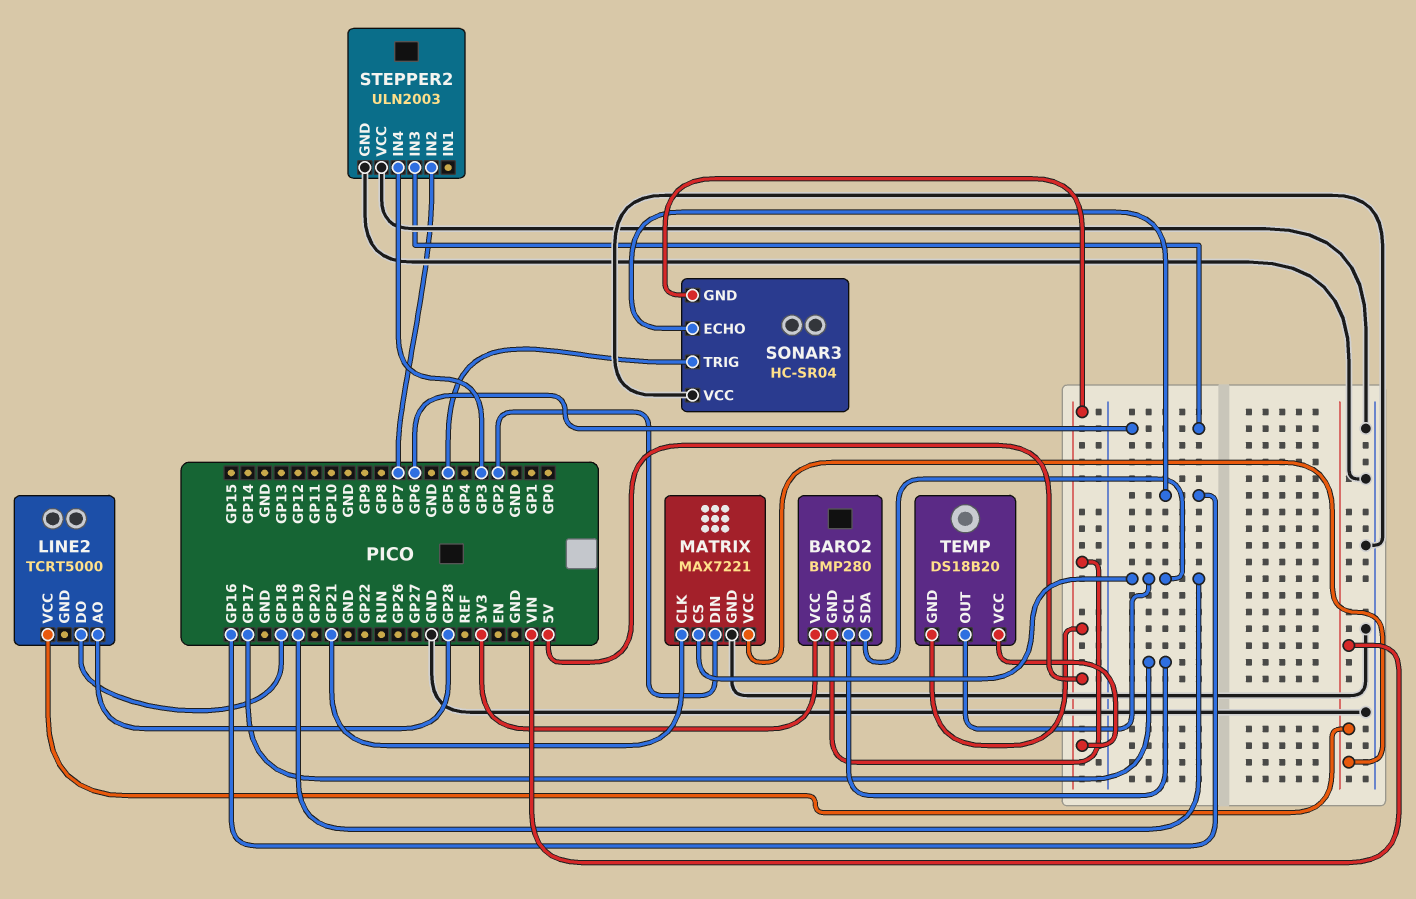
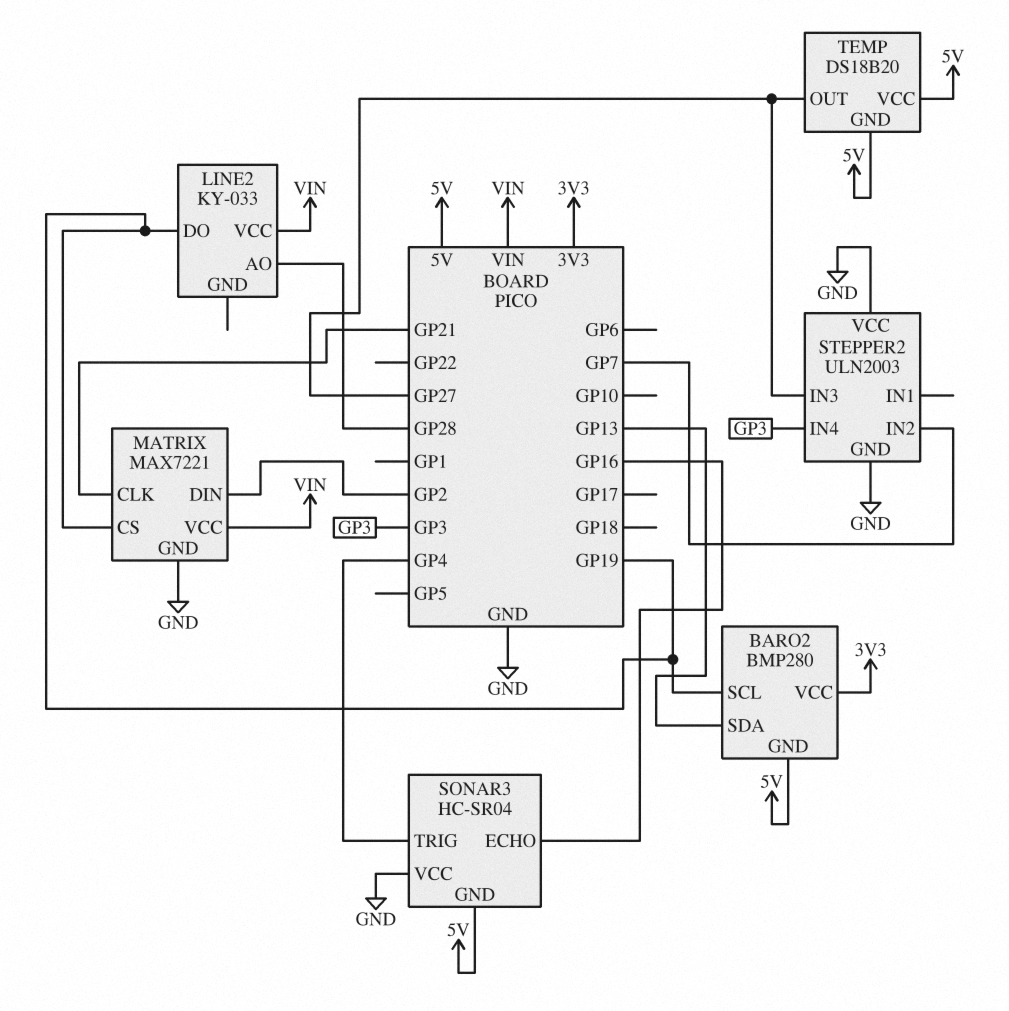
BARO2 pin SCL: GP17 -> GP19
BARO2 pin SDA: GP19 -> GP13
LINE2: TCRT5000 -> KY-033
LINE2 pin DO: GP18 -> GP19
SONAR3 pin TRIG: GP5 -> GP4
STEPPER2 pin IN3: GP6 -> GP27
TEMP pin OUT: GP19 -> GP27

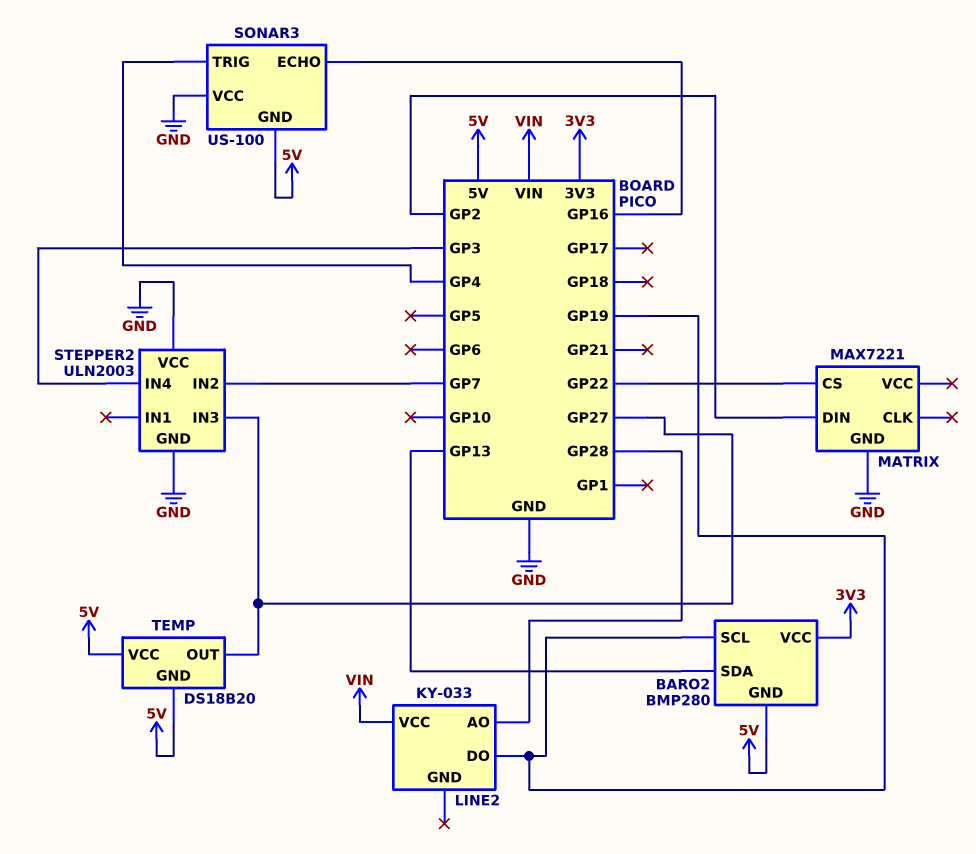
MATRIX pin CLK: GP21 -> none
MATRIX pin CS: GP19 -> GP22
MATRIX pin VCC: VIN -> none
SONAR3: HC-SR04 -> US-100

